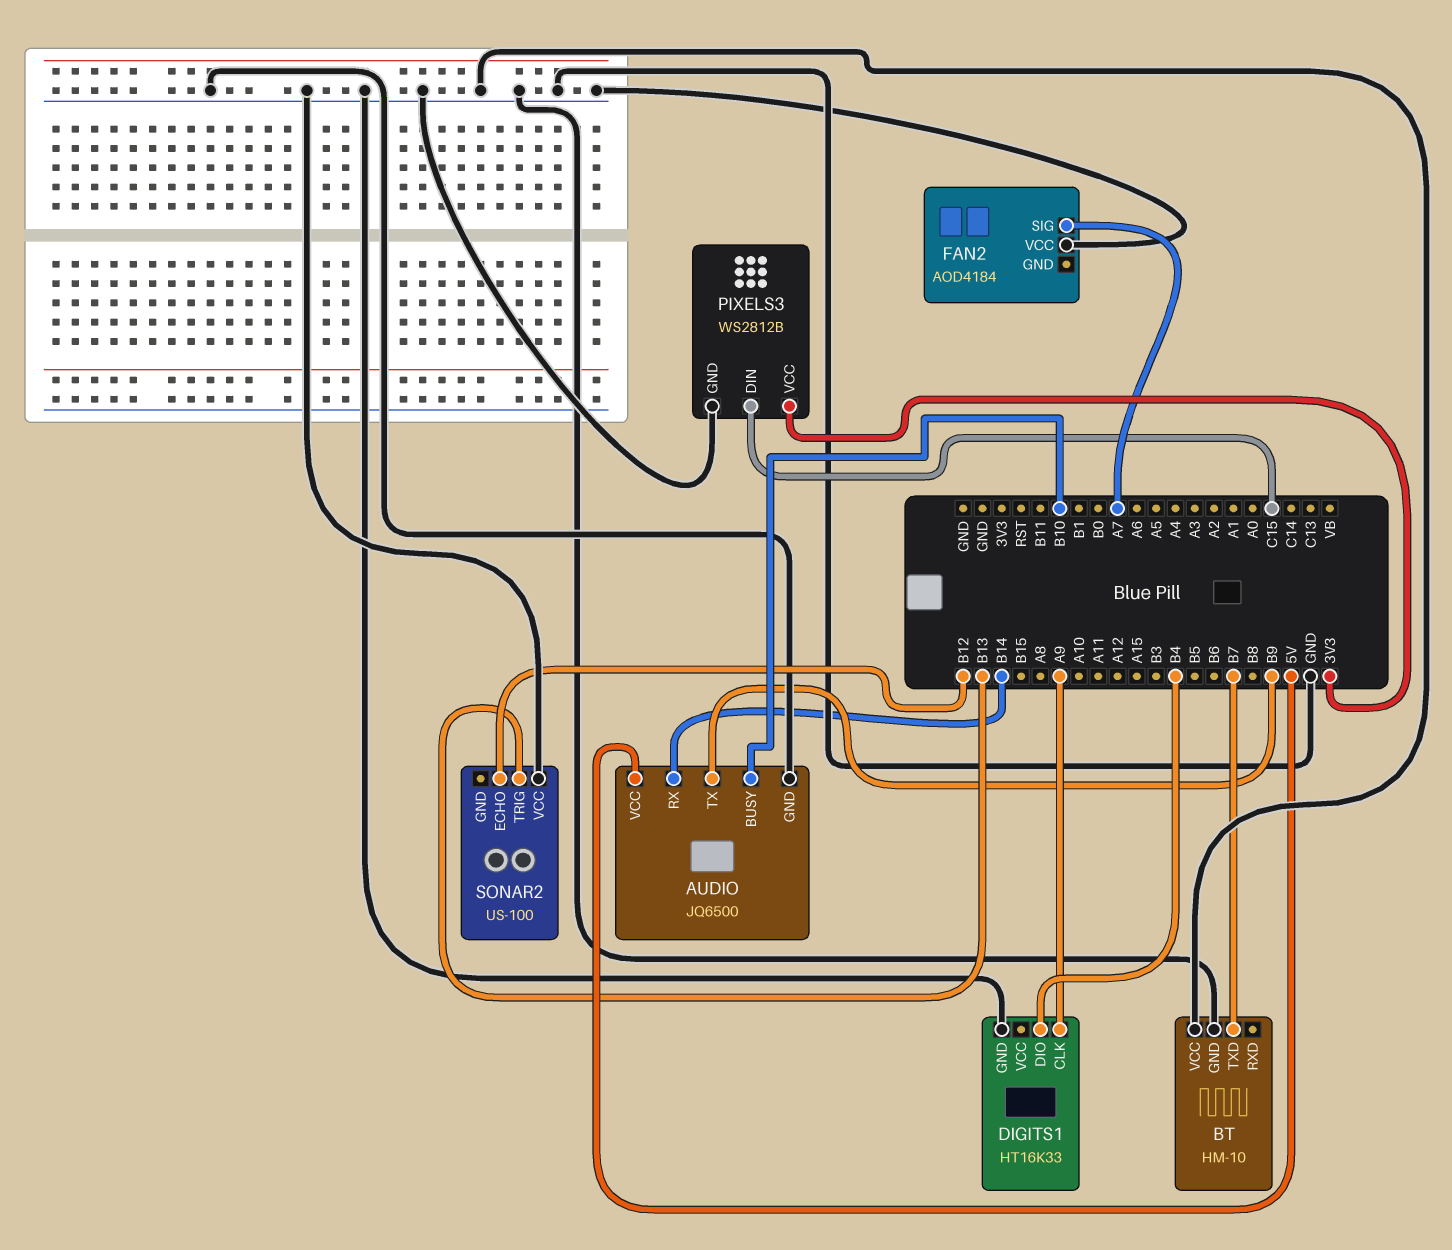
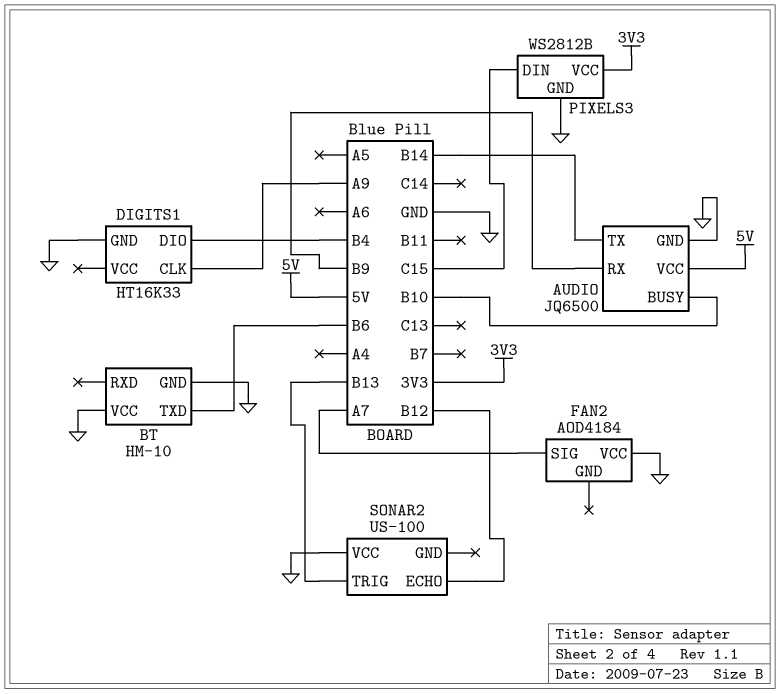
AUDIO pin RX: B14 -> B9
AUDIO pin TX: B9 -> B14
BT pin TXD: B7 -> B6

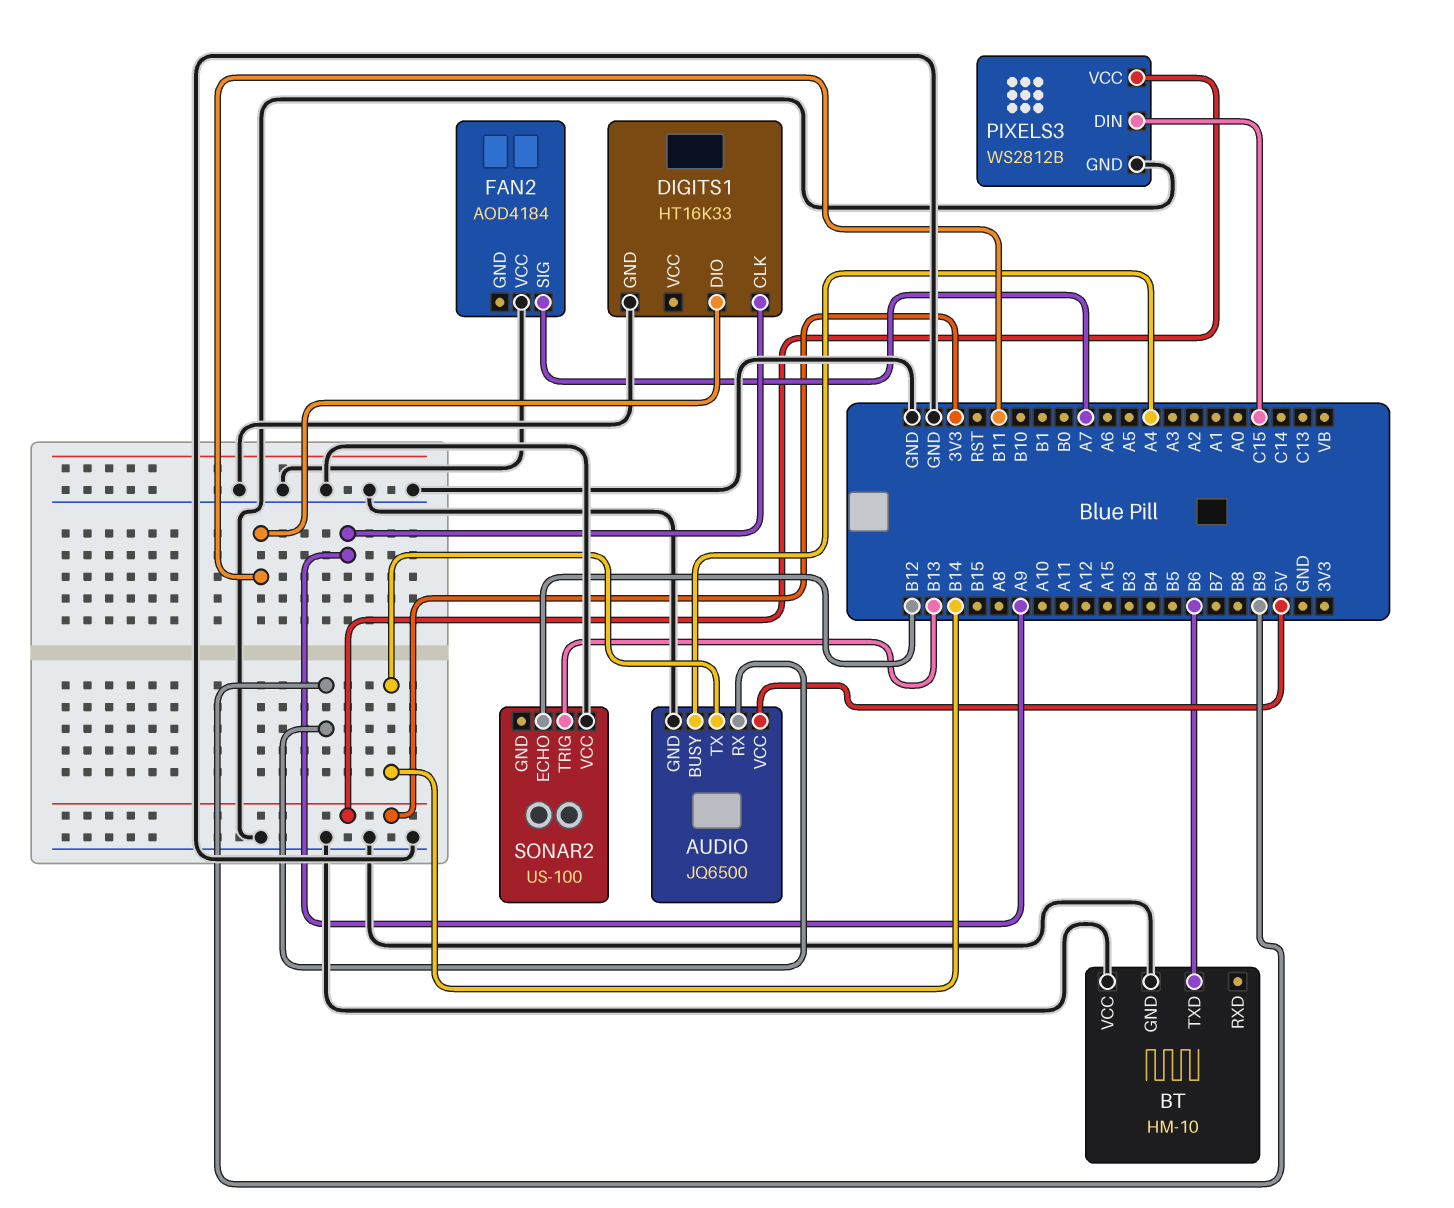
AUDIO pin BUSY: B10 -> A4
DIGITS1 pin DIO: B4 -> B11

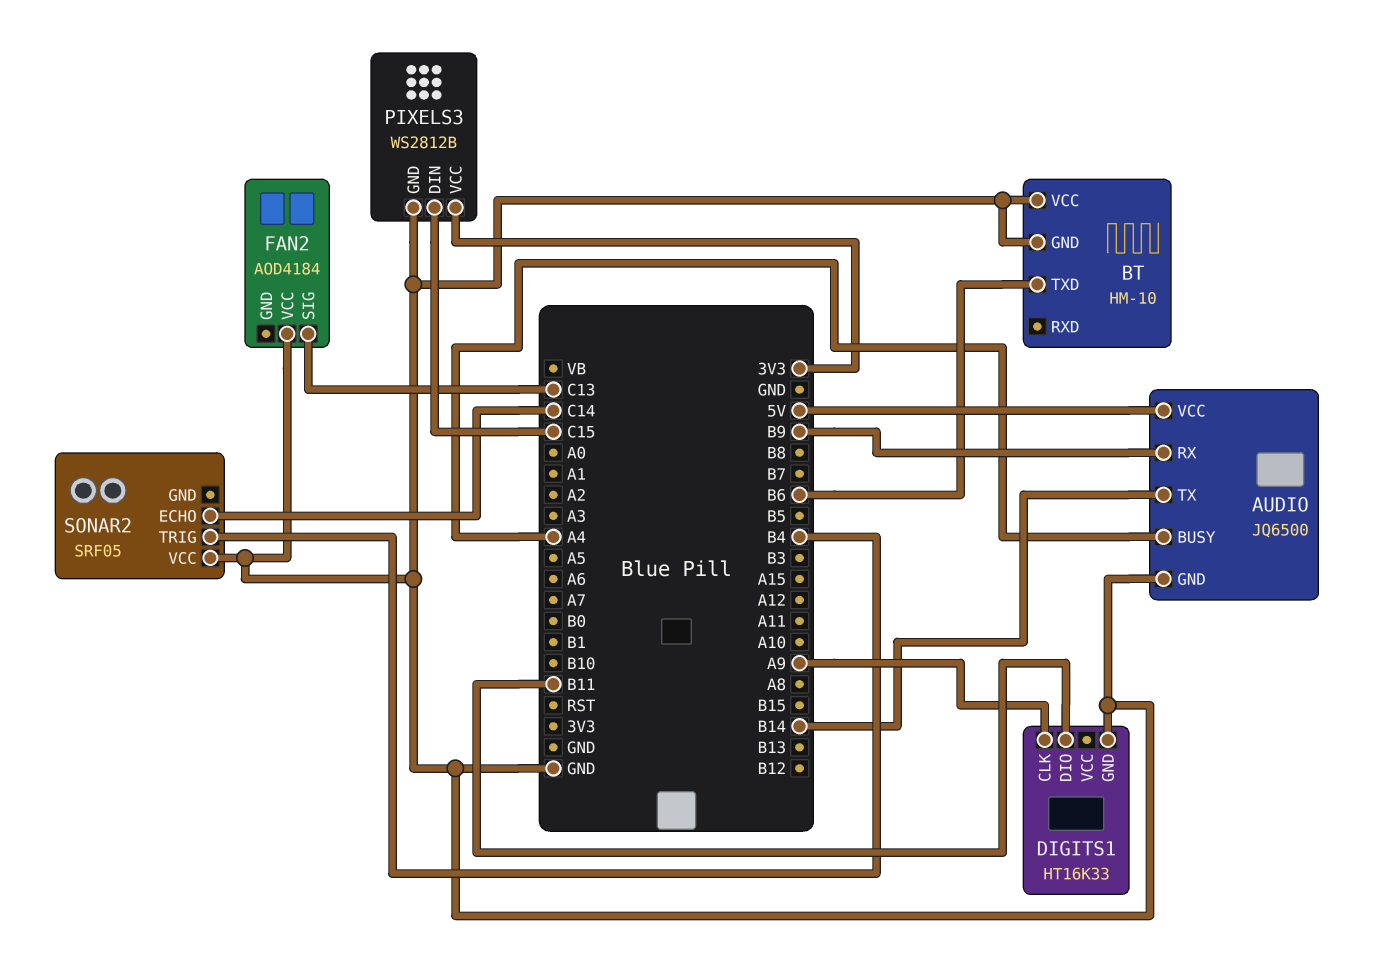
FAN2 pin SIG: A7 -> C13
SONAR2: US-100 -> SRF05
SONAR2 pin ECHO: B12 -> C14
SONAR2 pin TRIG: B13 -> B4

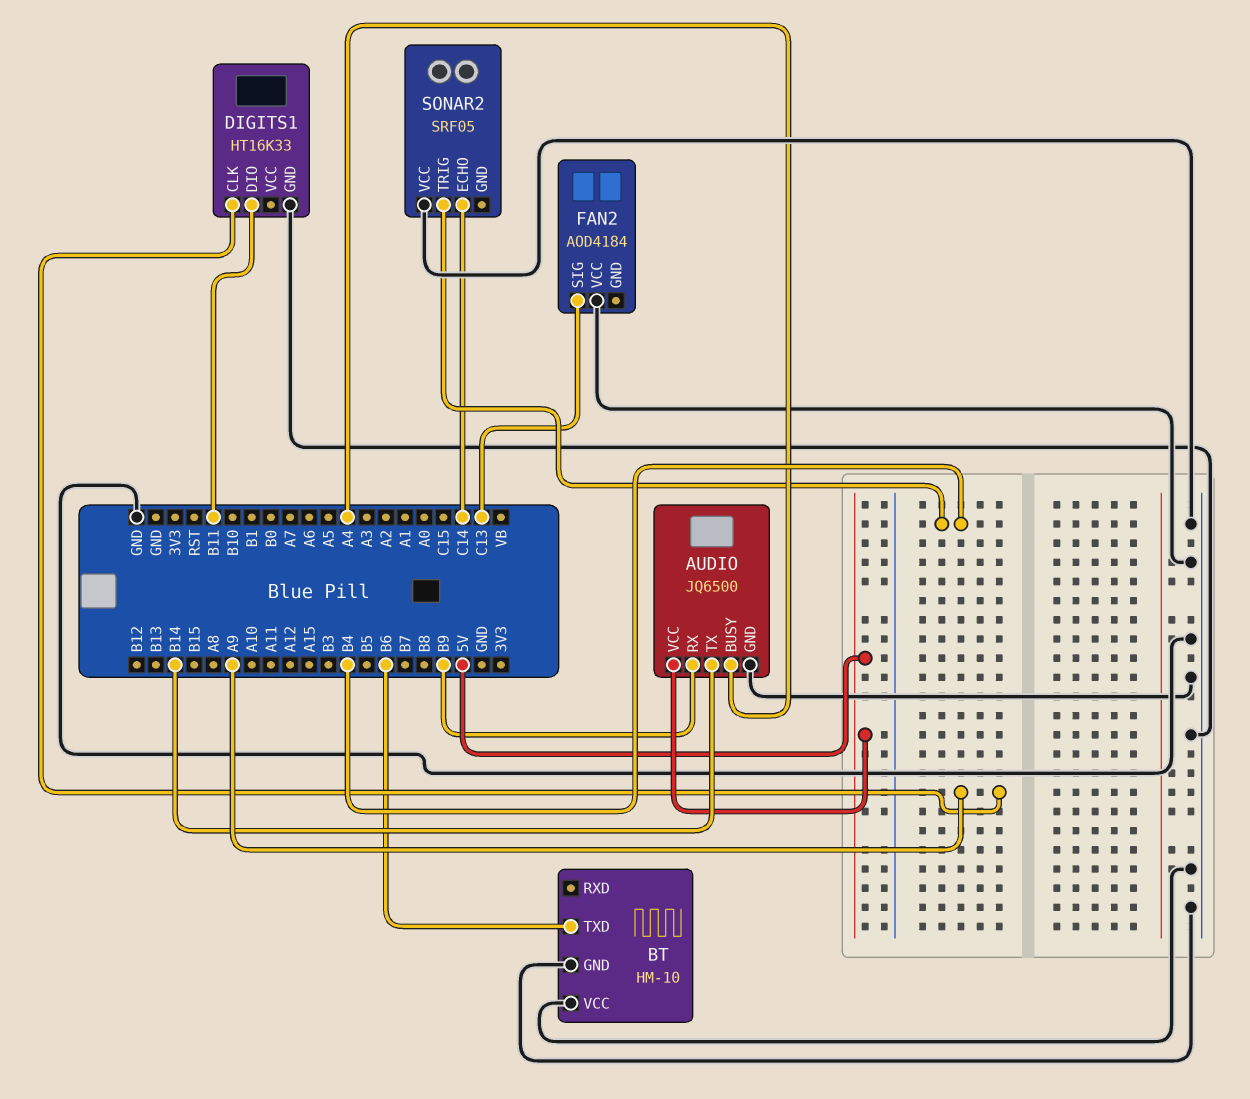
PIXELS3: WS2812B -> none
PIXELS3 pin DIN: C15 -> none
PIXELS3 pin GND: GND -> none
PIXELS3 pin VCC: 3V3 -> none

